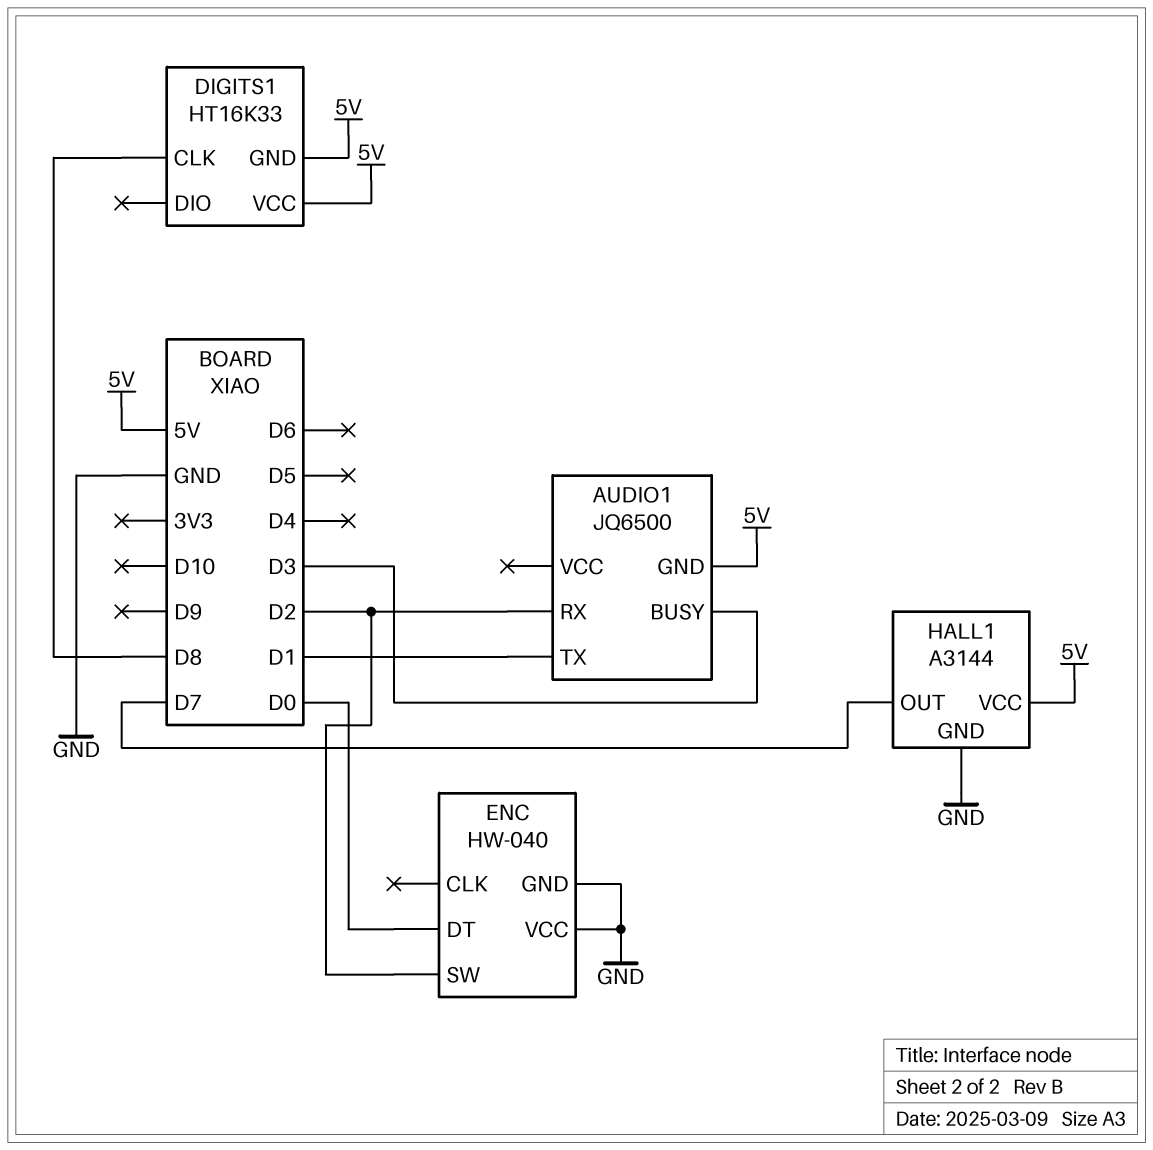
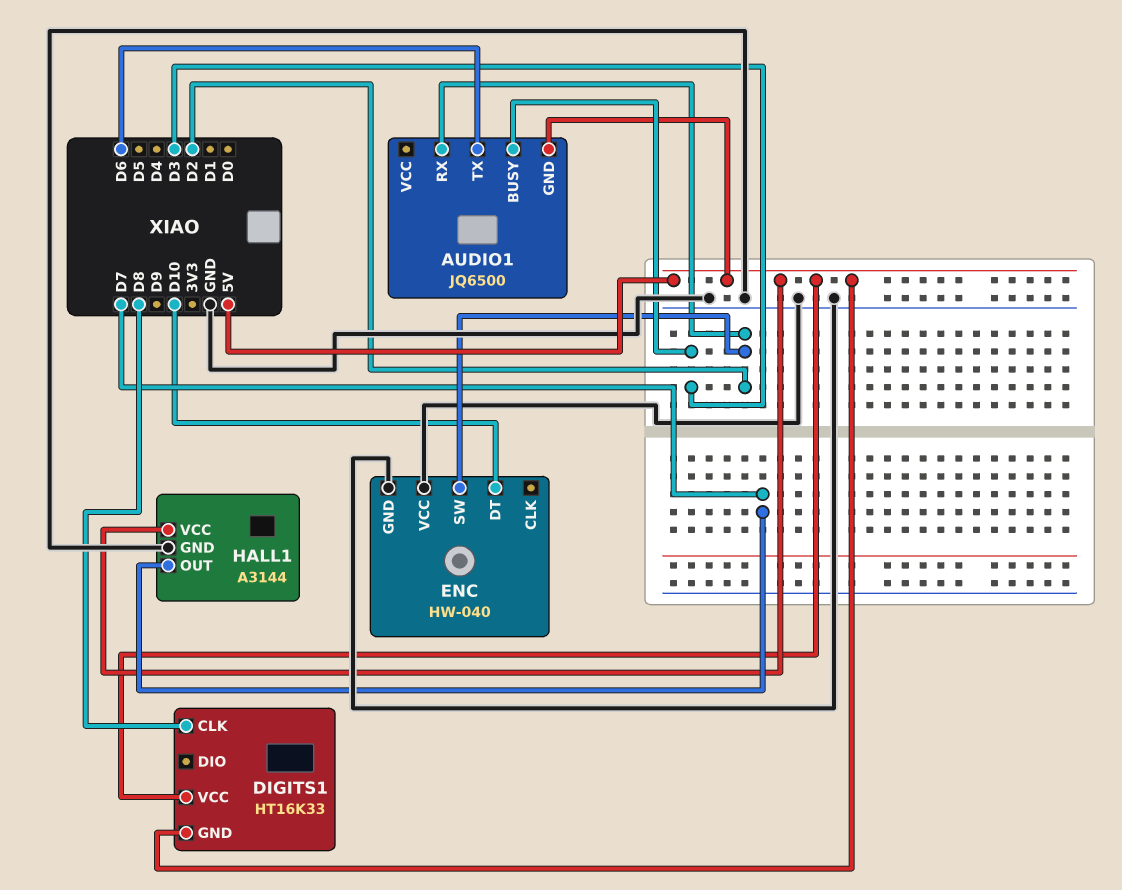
AUDIO1 pin TX: D1 -> D6
ENC pin DT: D0 -> D10

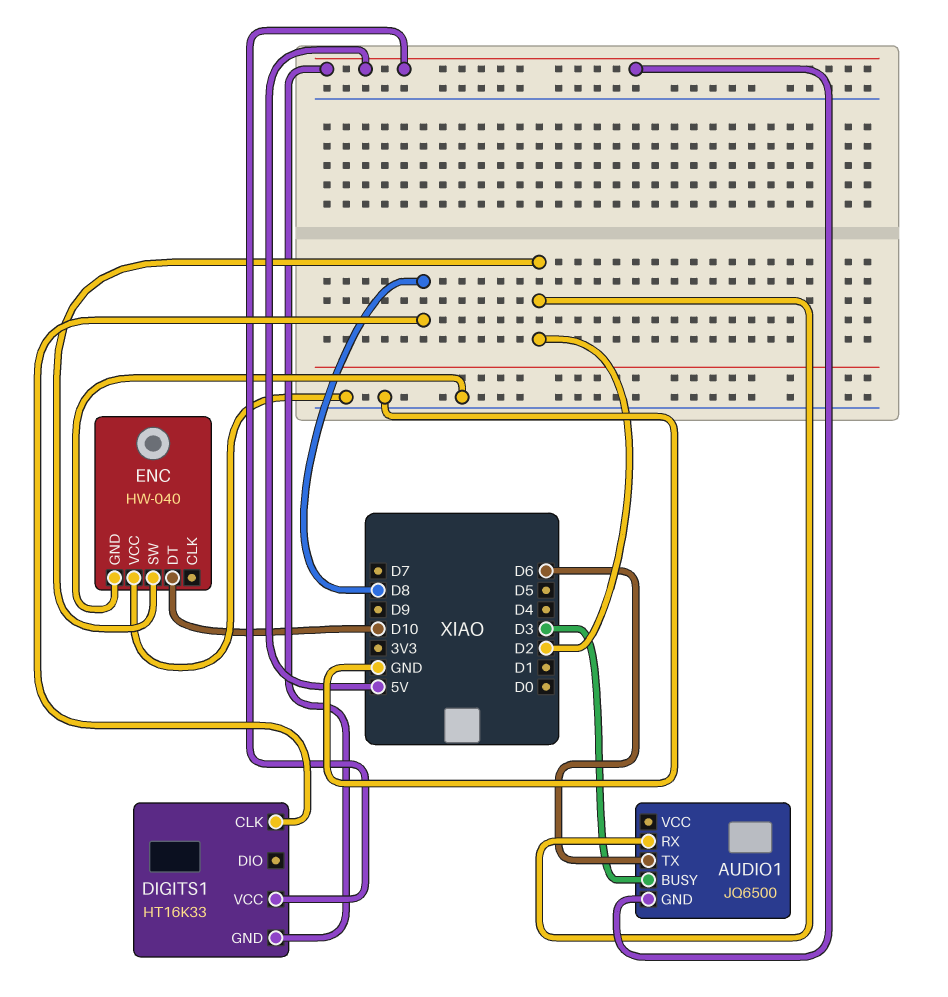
HALL1: A3144 -> none
HALL1 pin GND: GND -> none
HALL1 pin OUT: D7 -> none
HALL1 pin VCC: 5V -> none

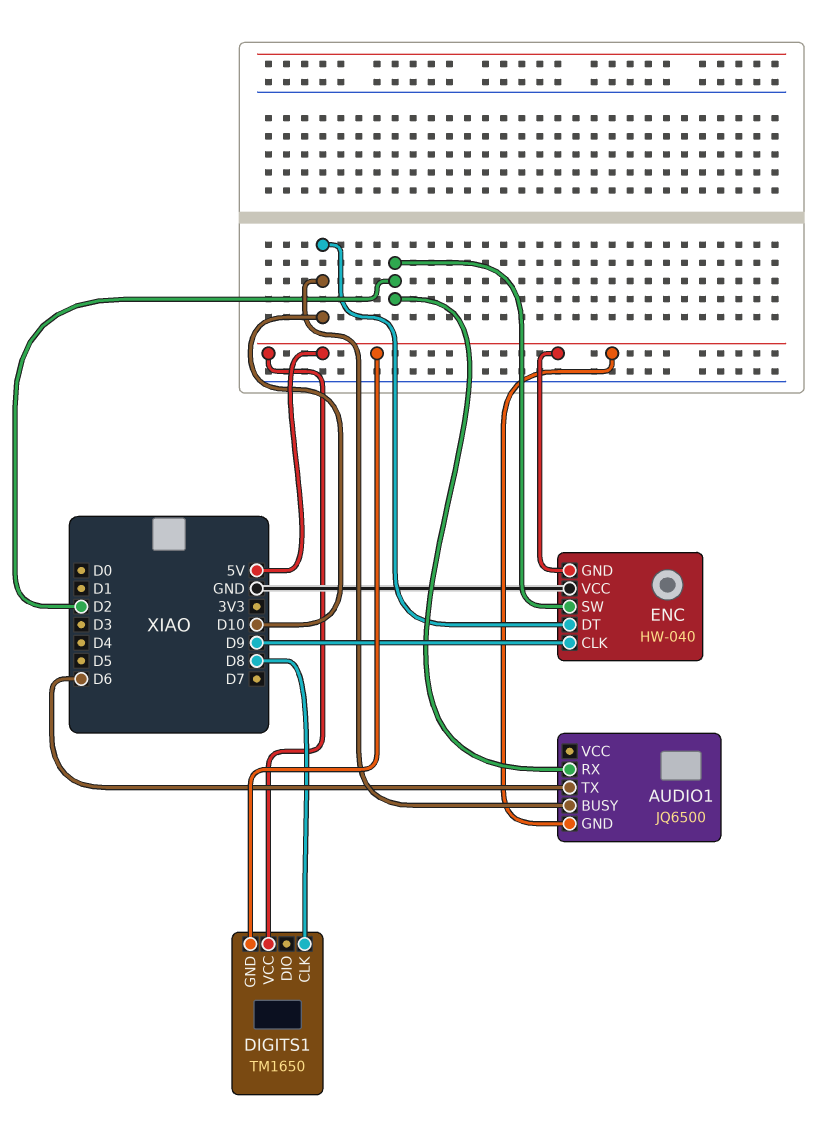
AUDIO1 pin BUSY: D3 -> D10
DIGITS1: HT16K33 -> TM1650
ENC pin CLK: none -> D9
ENC pin GND: GND -> 5V

